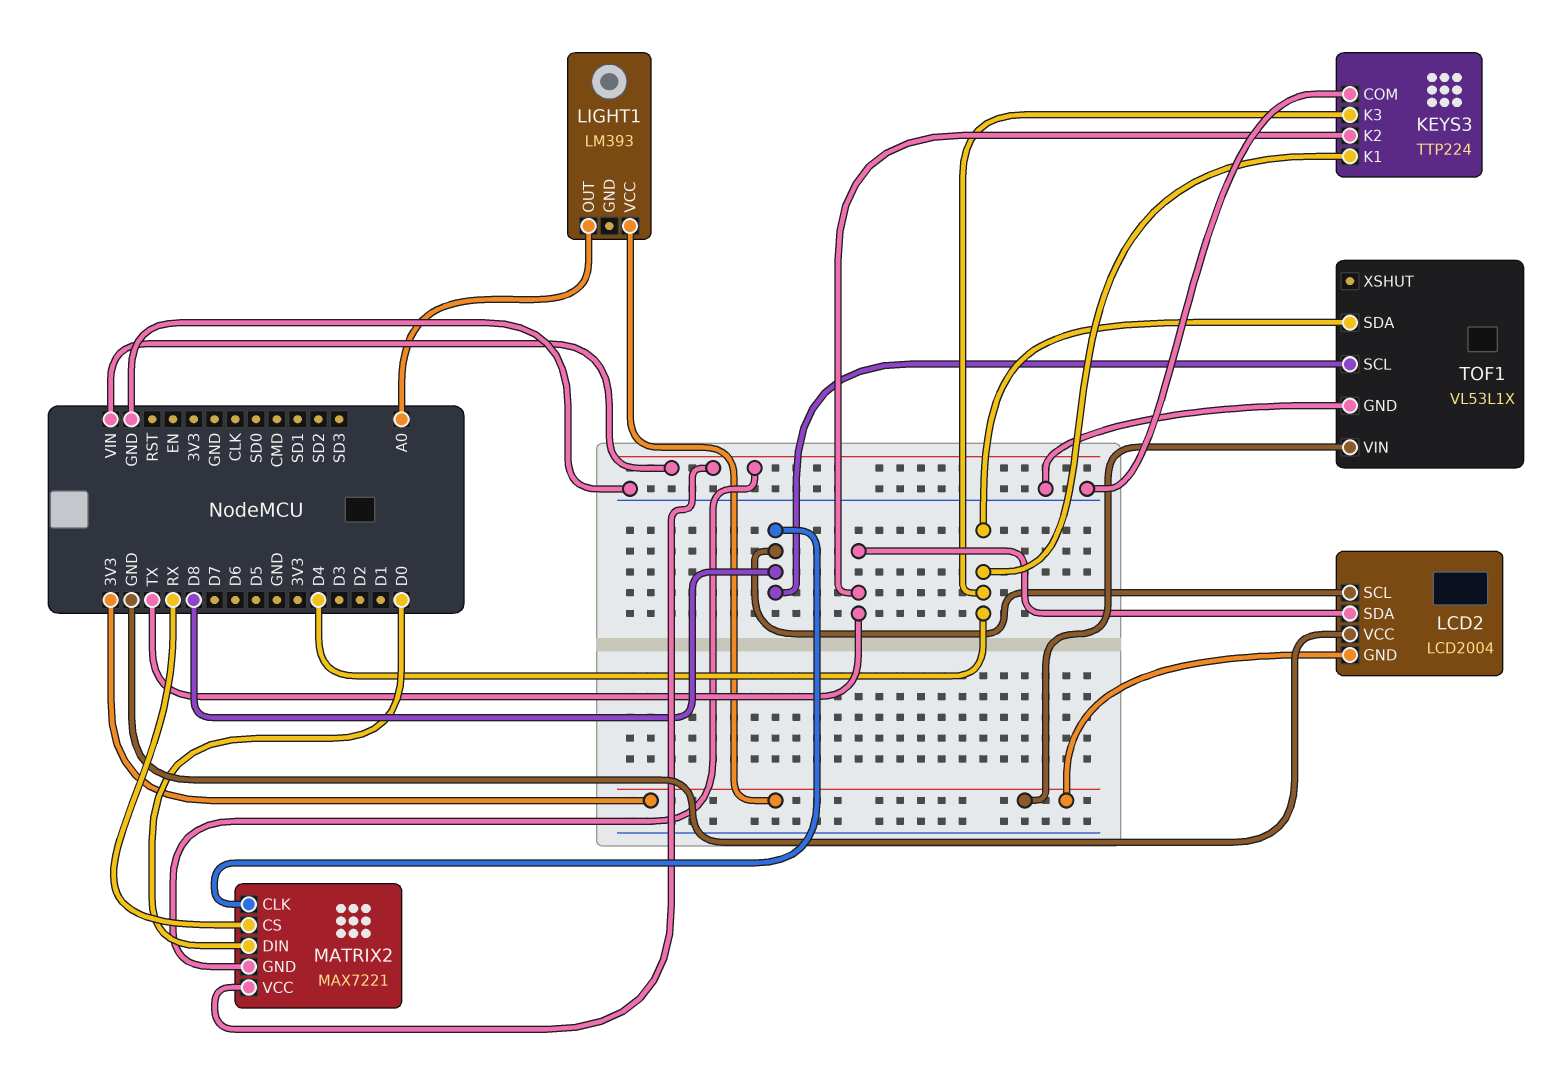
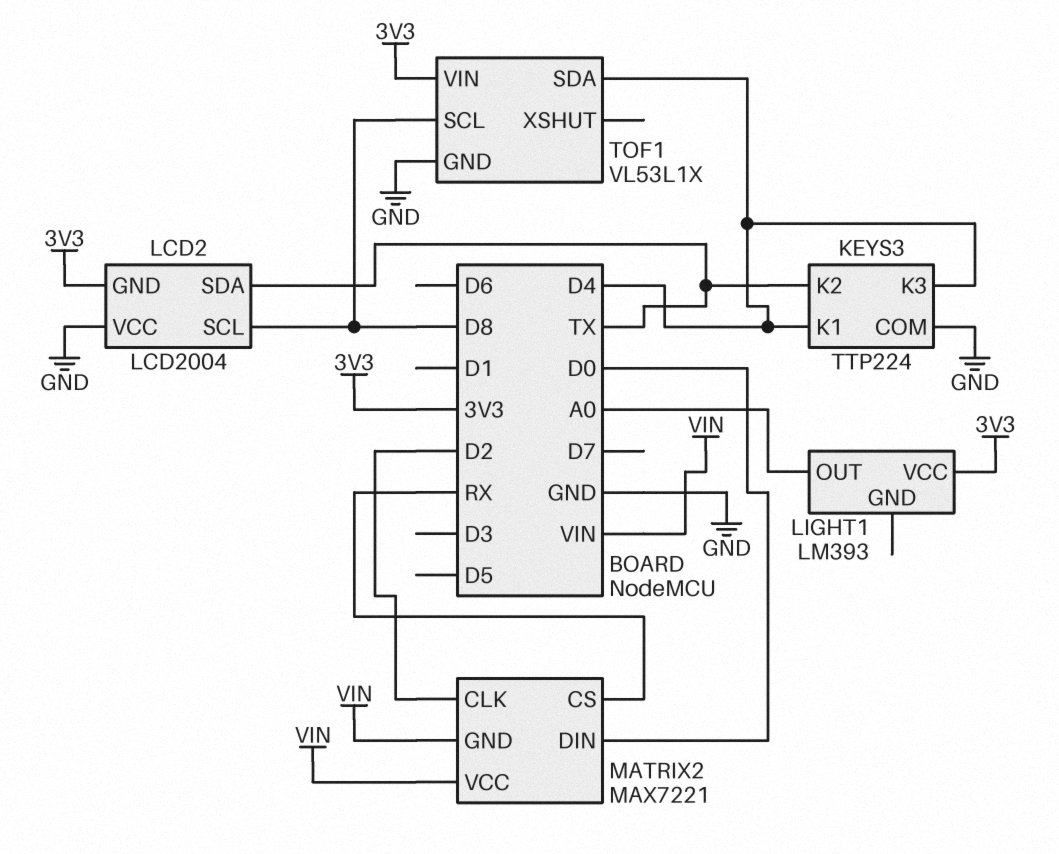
MATRIX2 pin CLK: D8 -> D2

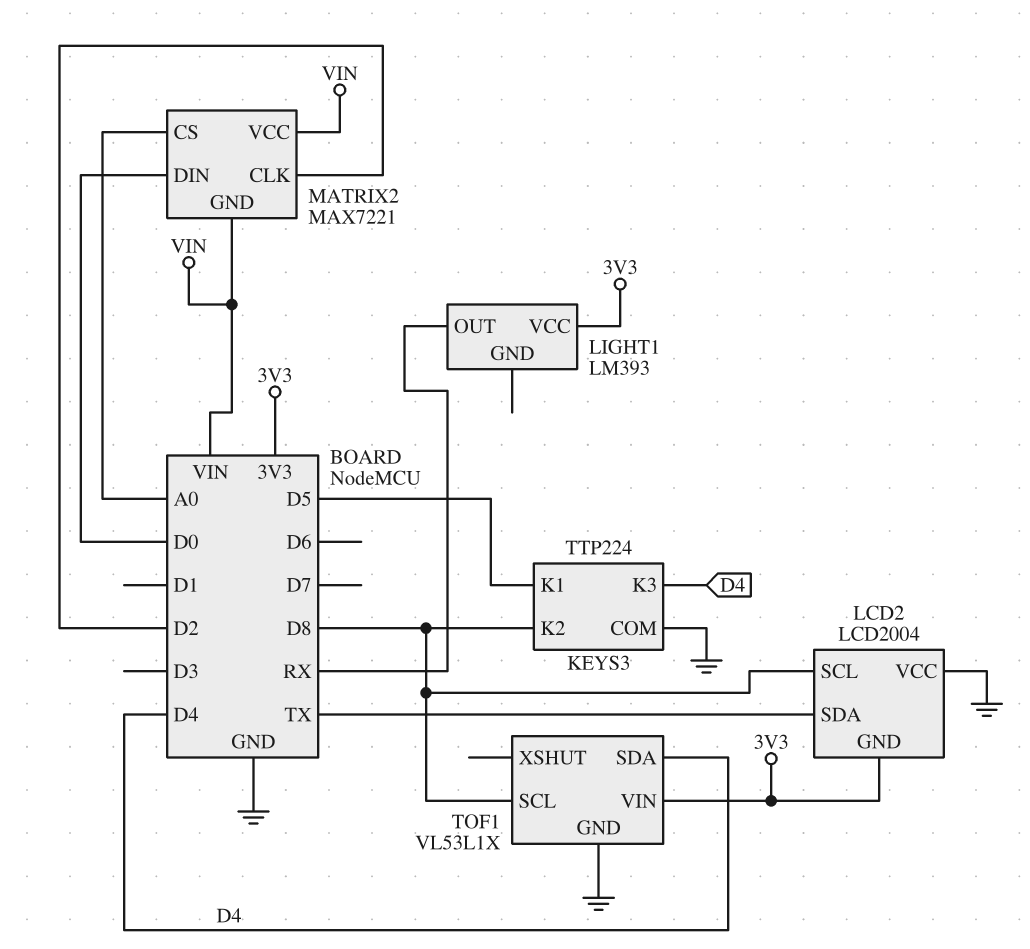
KEYS3 pin K1: D4 -> D5
KEYS3 pin K2: TX -> D8
LIGHT1 pin OUT: A0 -> RX
MATRIX2 pin CS: RX -> A0

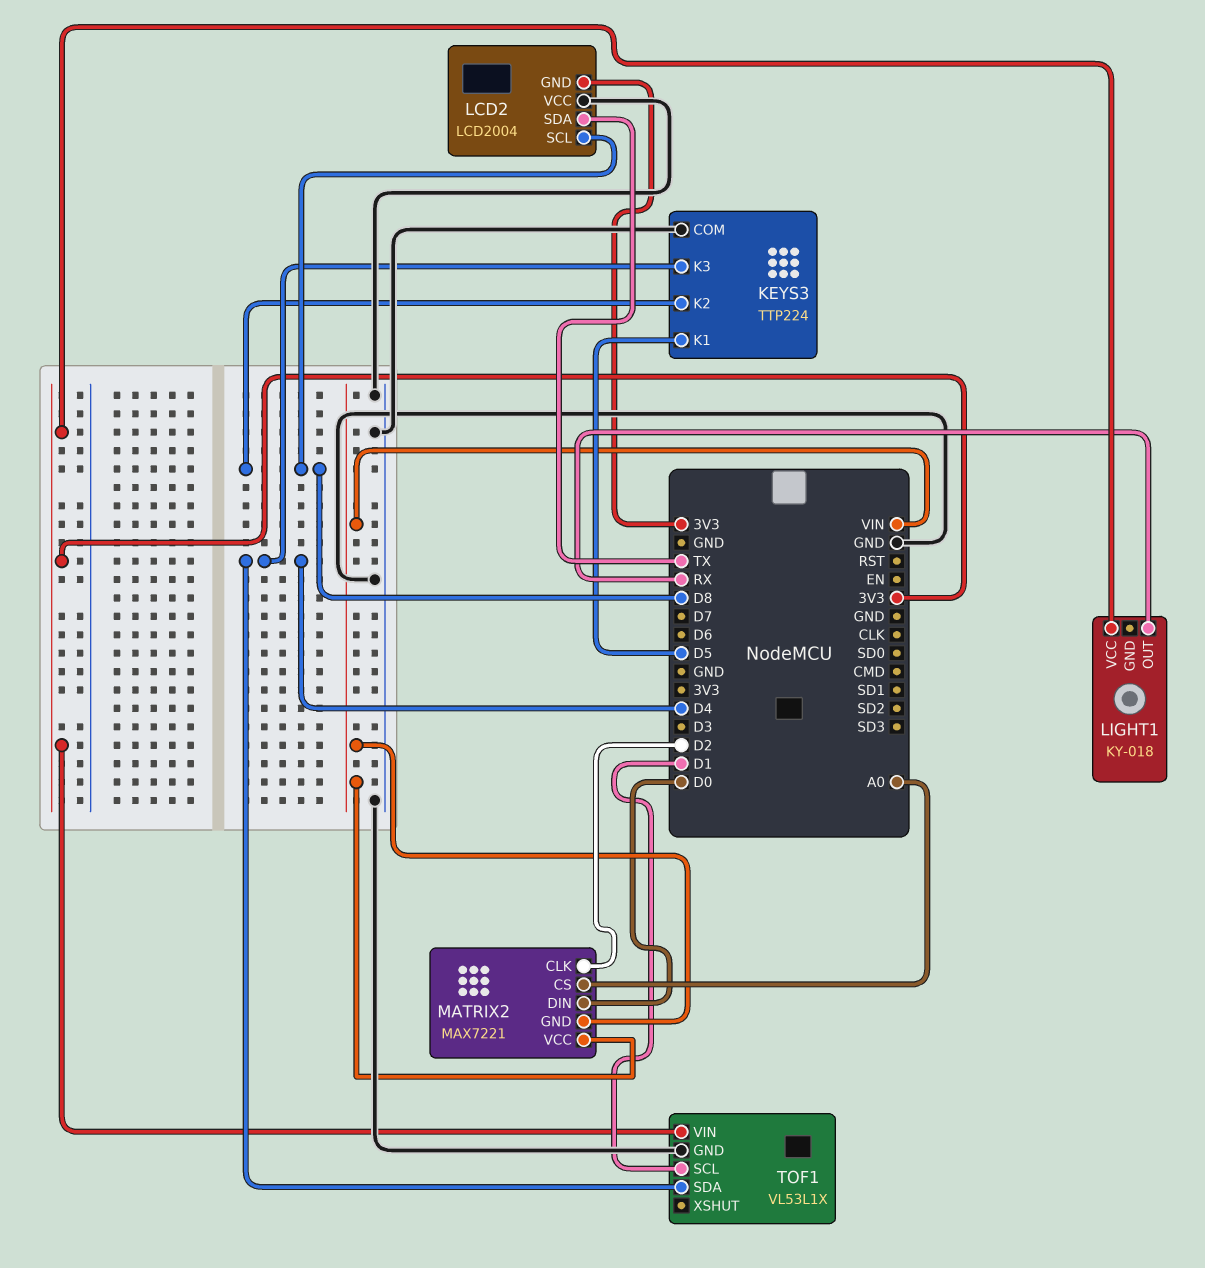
LIGHT1: LM393 -> KY-018
TOF1 pin SCL: D8 -> D1

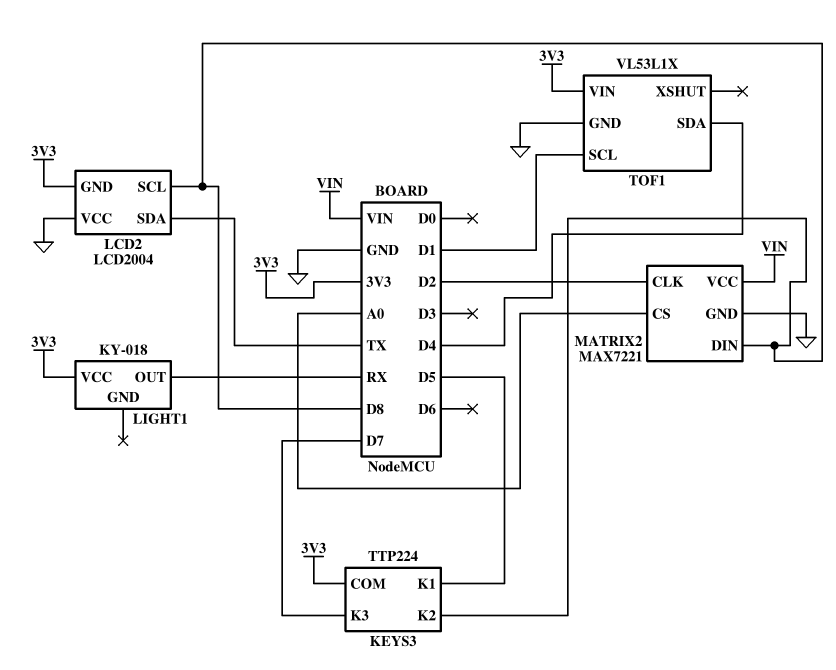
KEYS3 pin COM: GND -> 3V3
KEYS3 pin K3: D4 -> D7
MATRIX2 pin DIN: D0 -> D8
MATRIX2 pin GND: VIN -> GND

